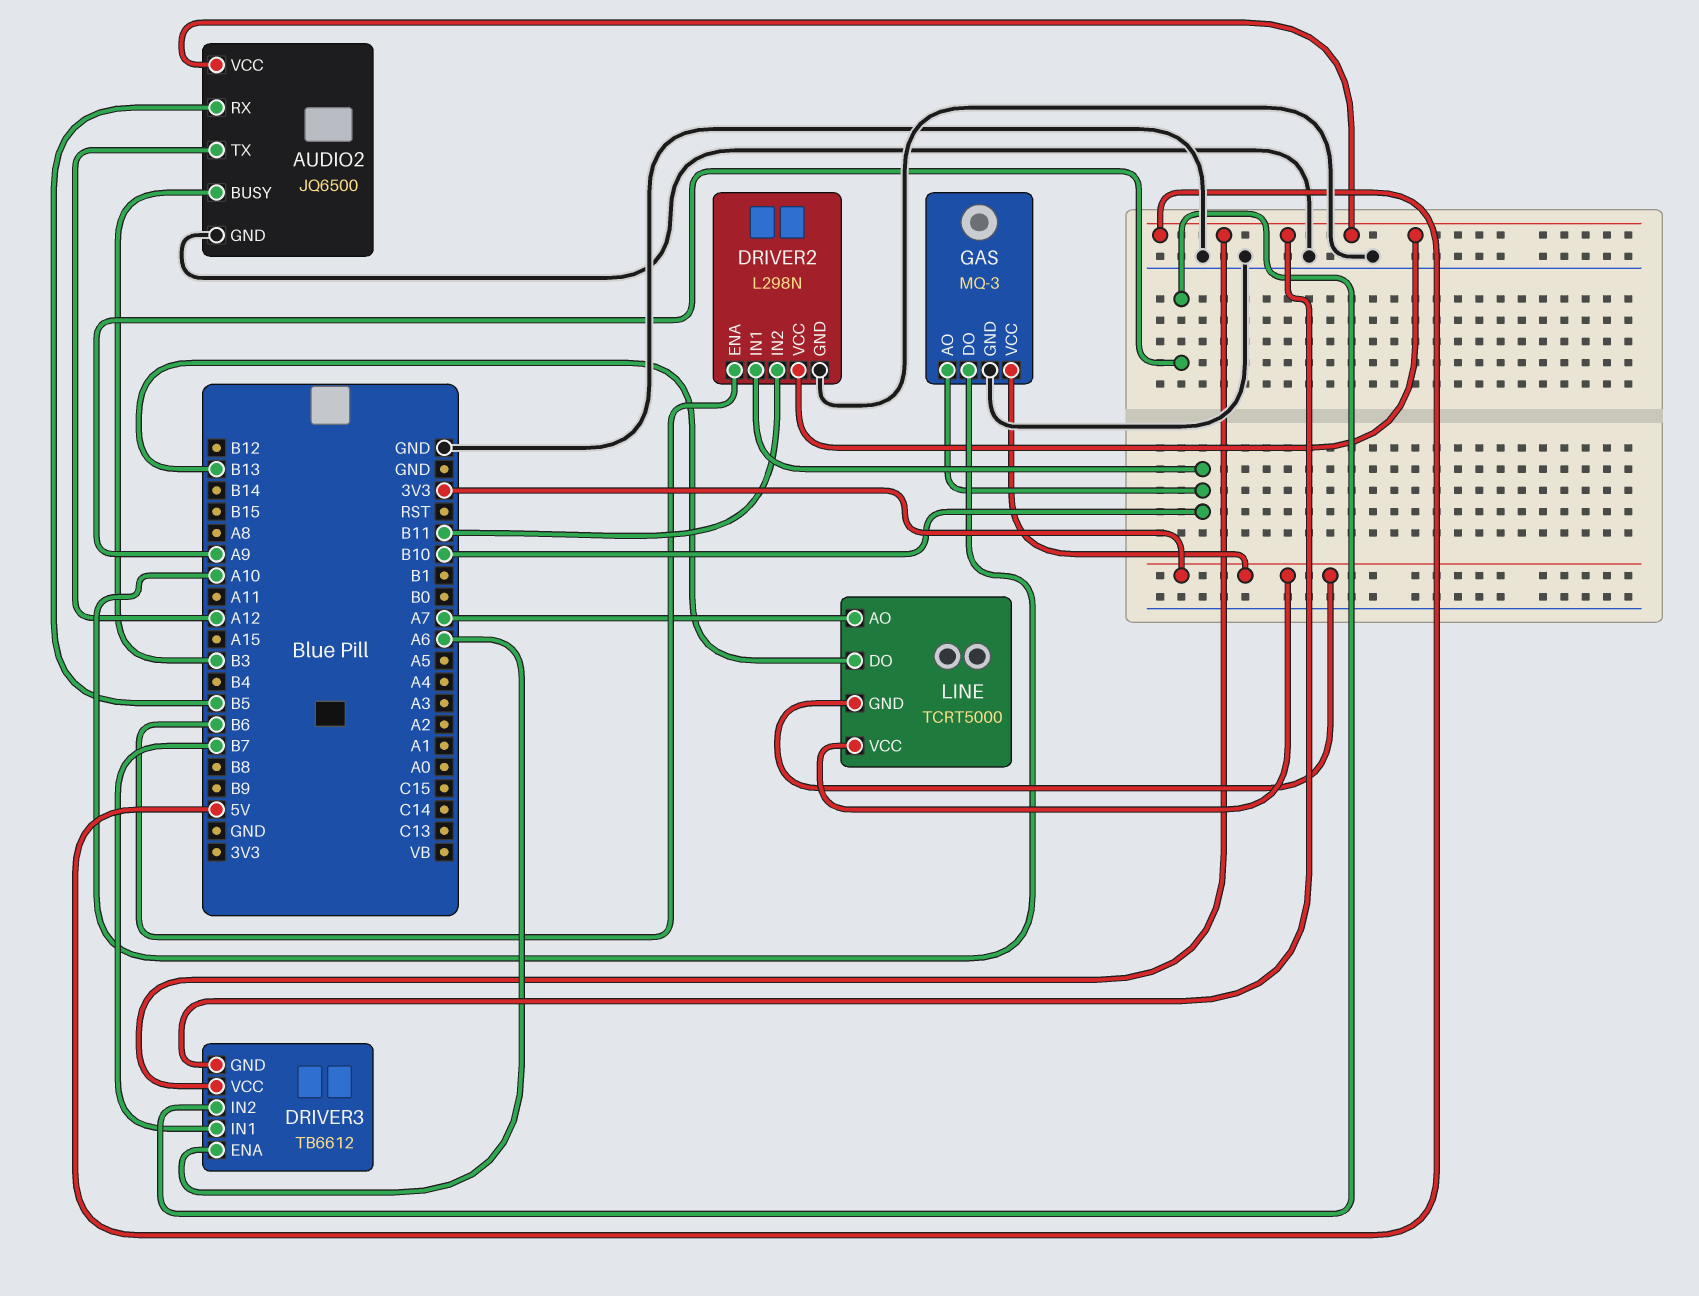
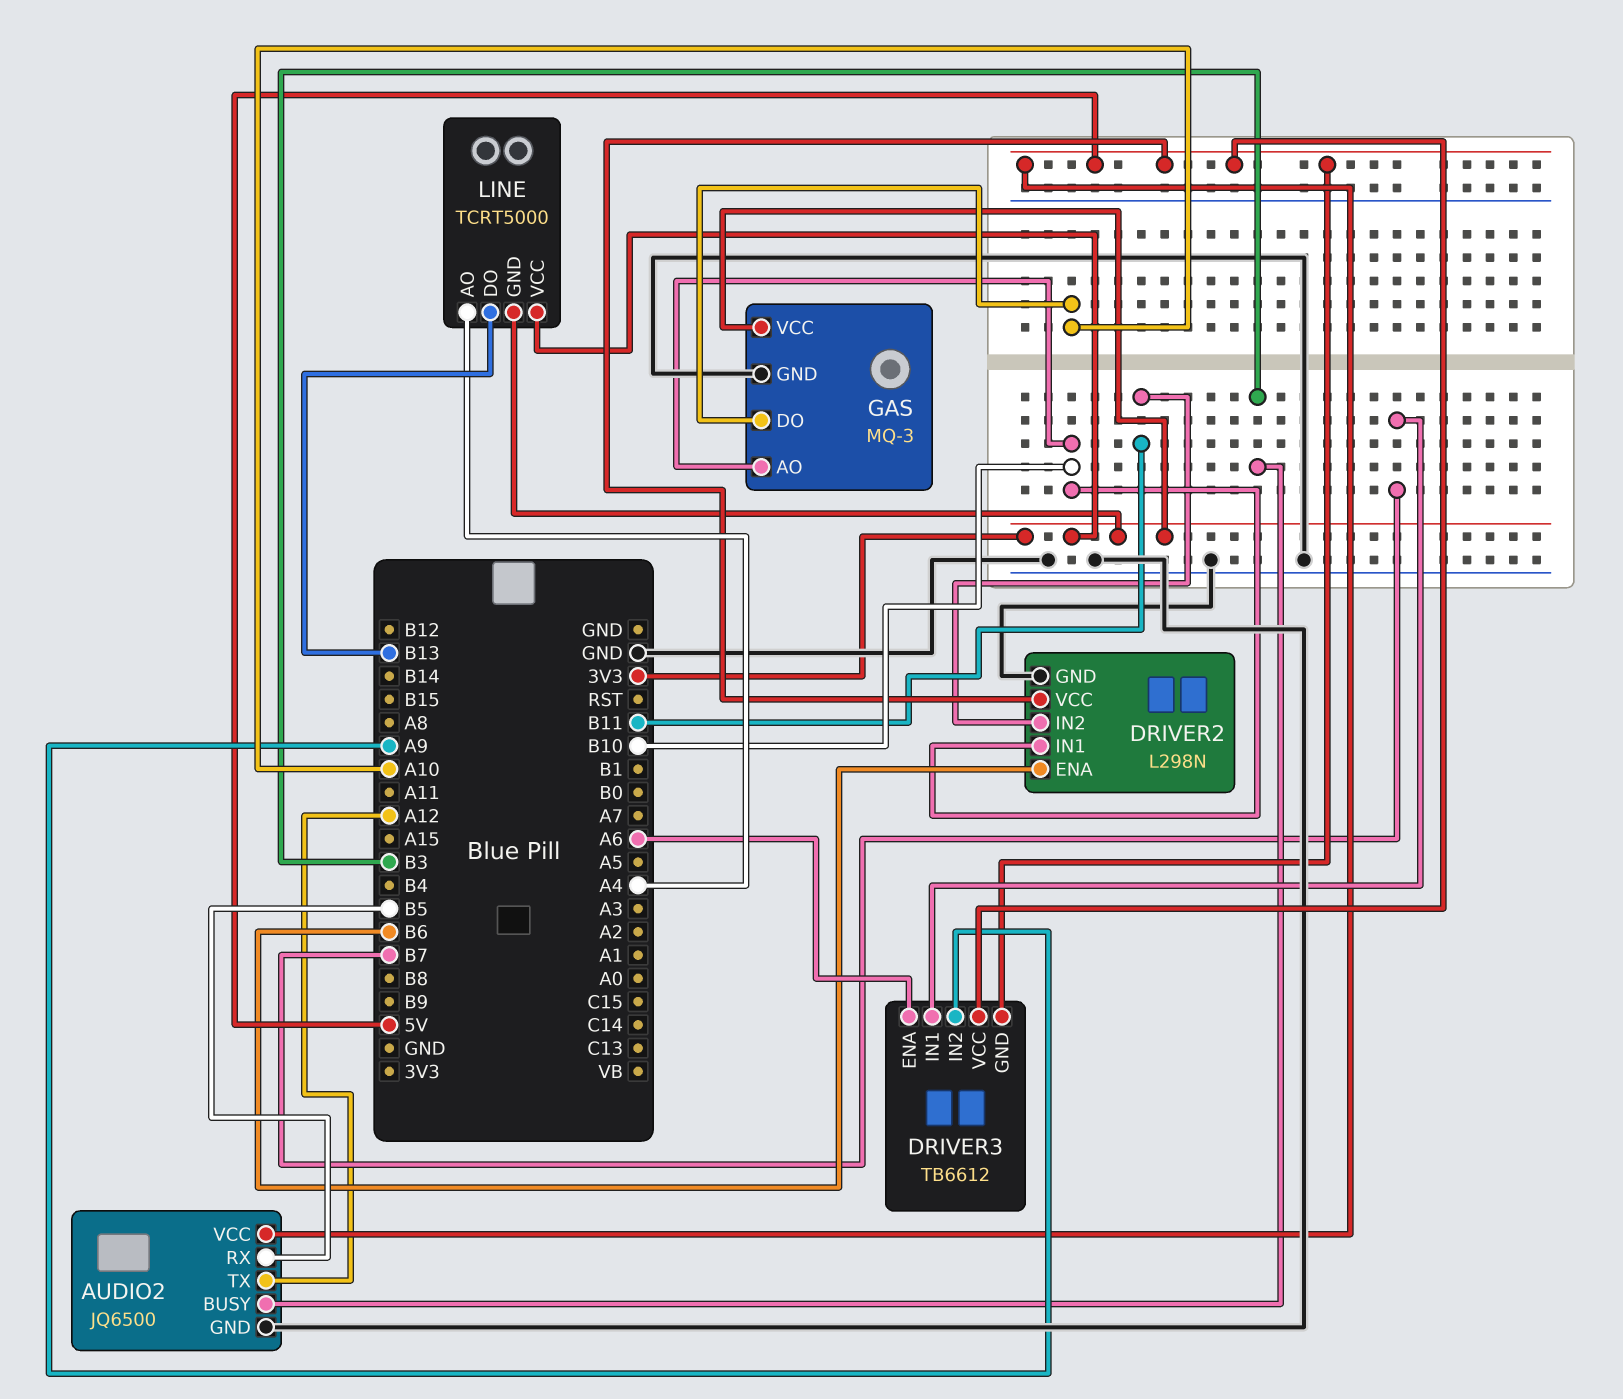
LINE pin AO: A7 -> A4

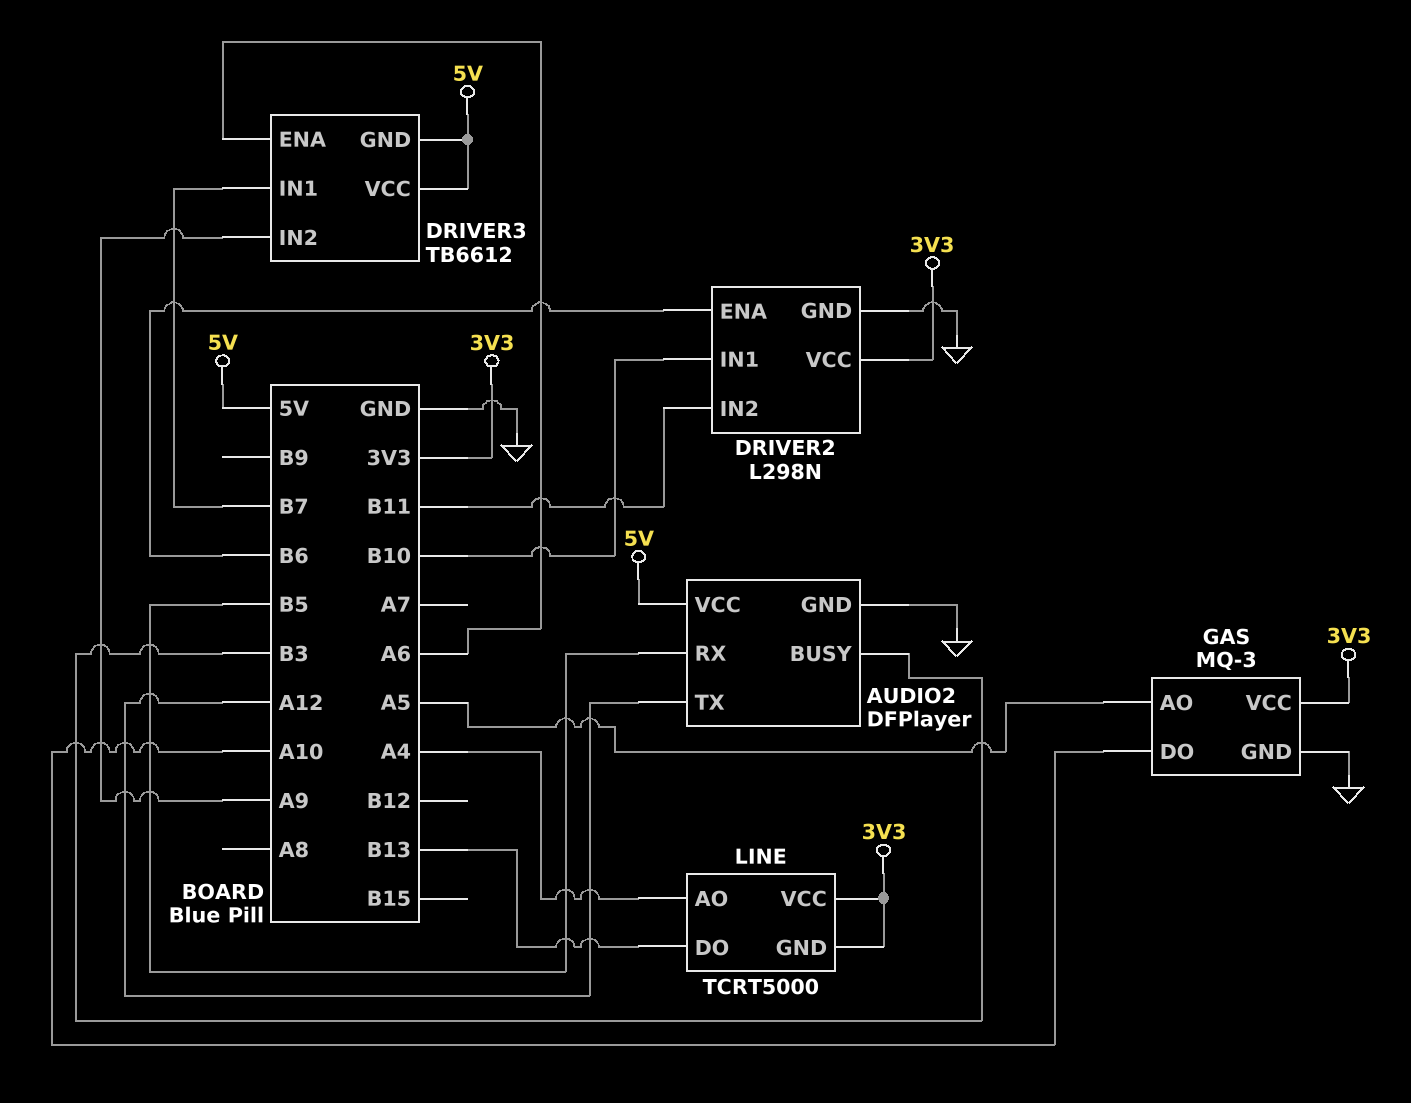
AUDIO2: JQ6500 -> DFPlayer
DRIVER2 pin VCC: 5V -> 3V3
GAS pin AO: B10 -> A5

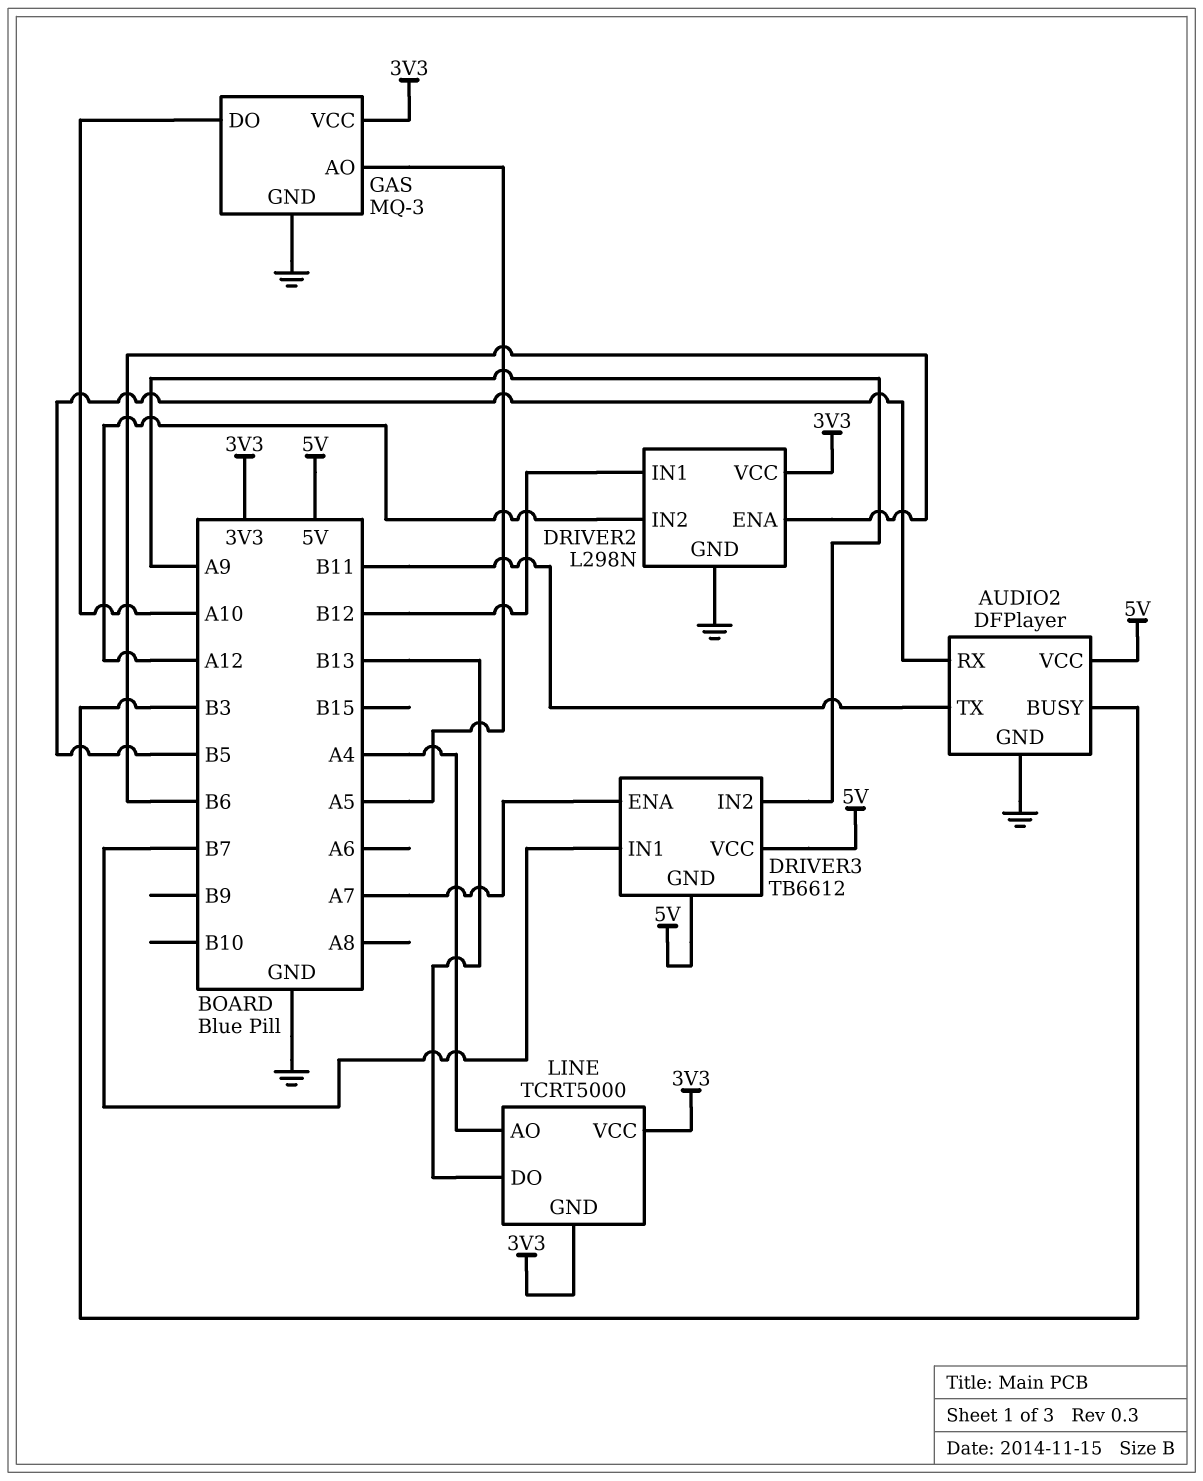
AUDIO2 pin TX: A12 -> B11
DRIVER2 pin IN1: B10 -> B12
DRIVER2 pin IN2: B11 -> A12
DRIVER3 pin ENA: A6 -> A7

